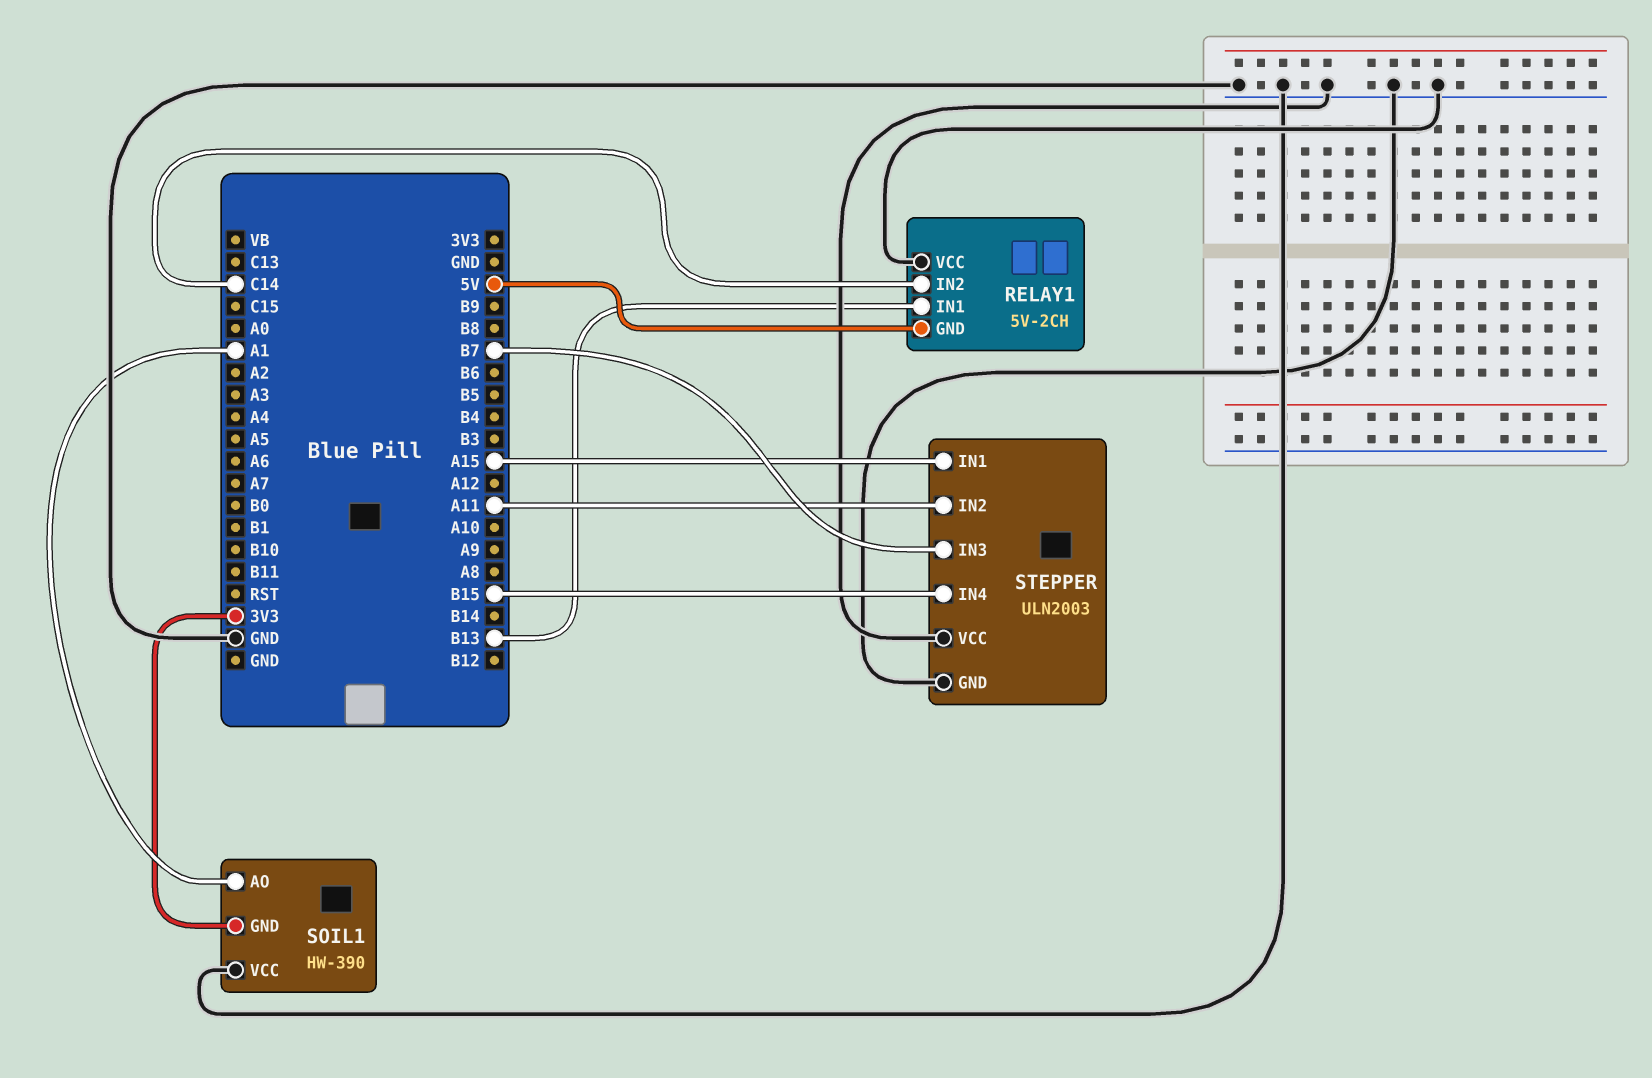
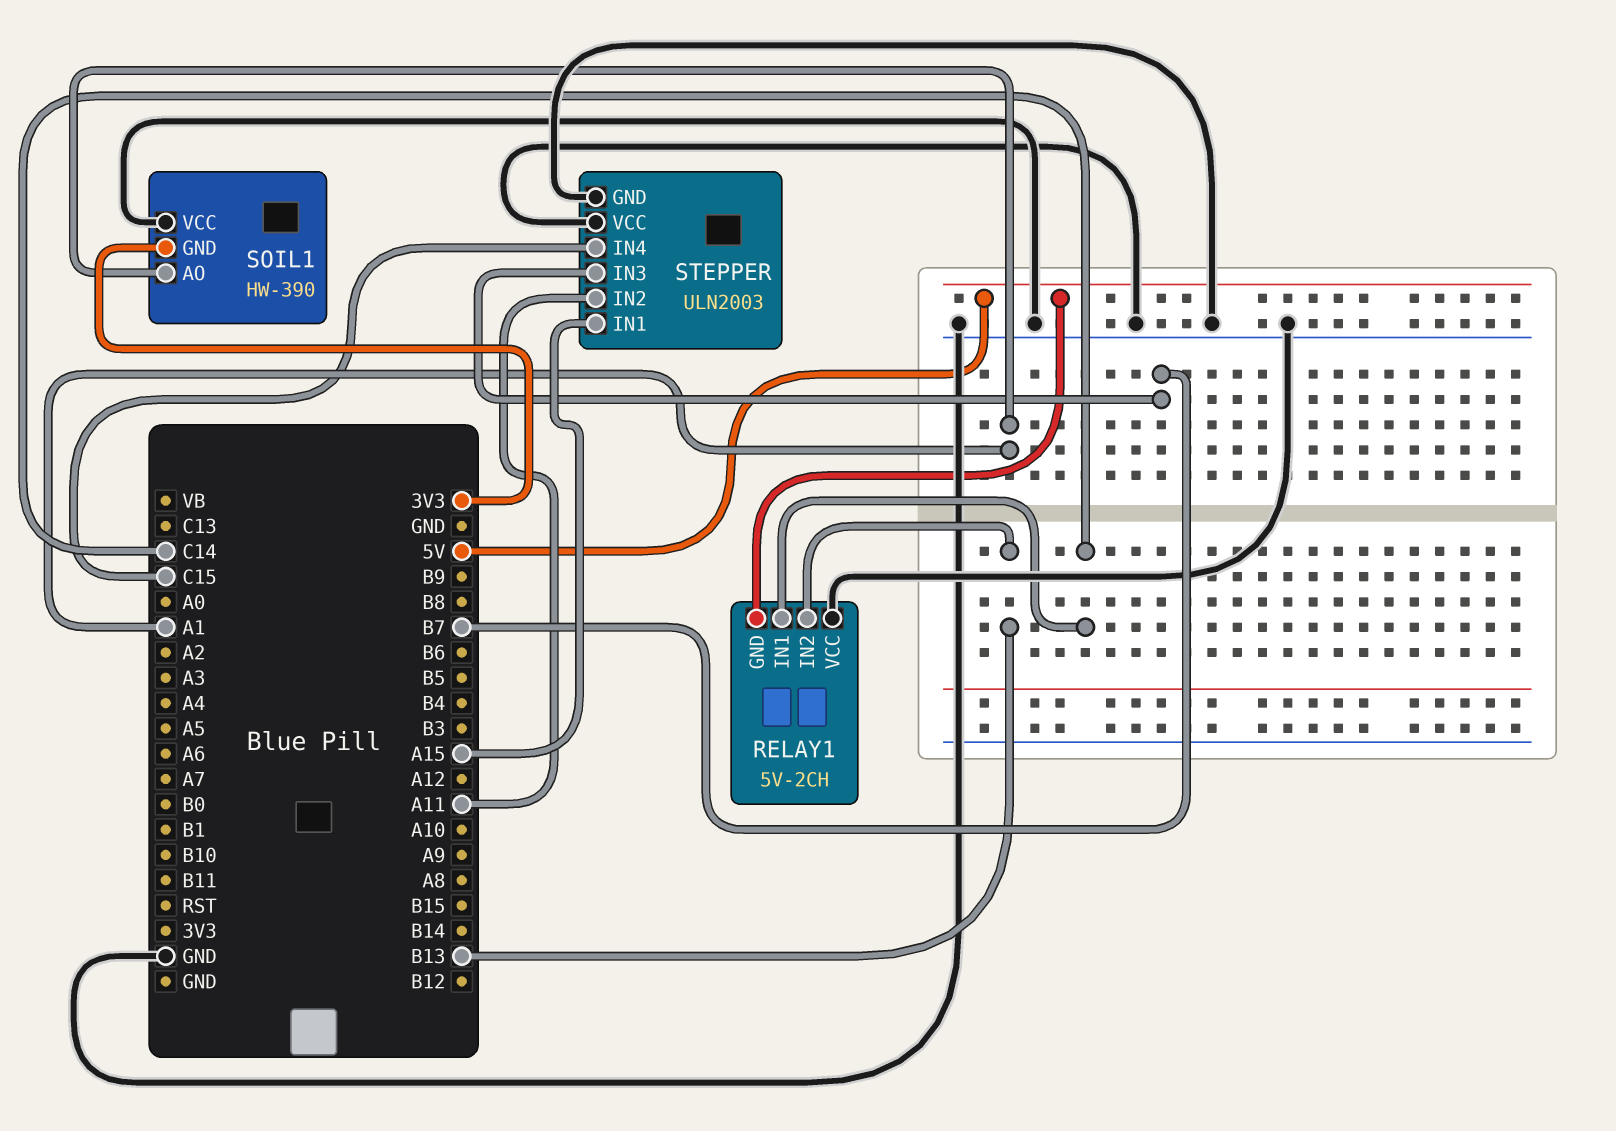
RELAY1 pin IN1: B13 -> C14
RELAY1 pin IN2: C14 -> B13
STEPPER pin IN4: B15 -> C15

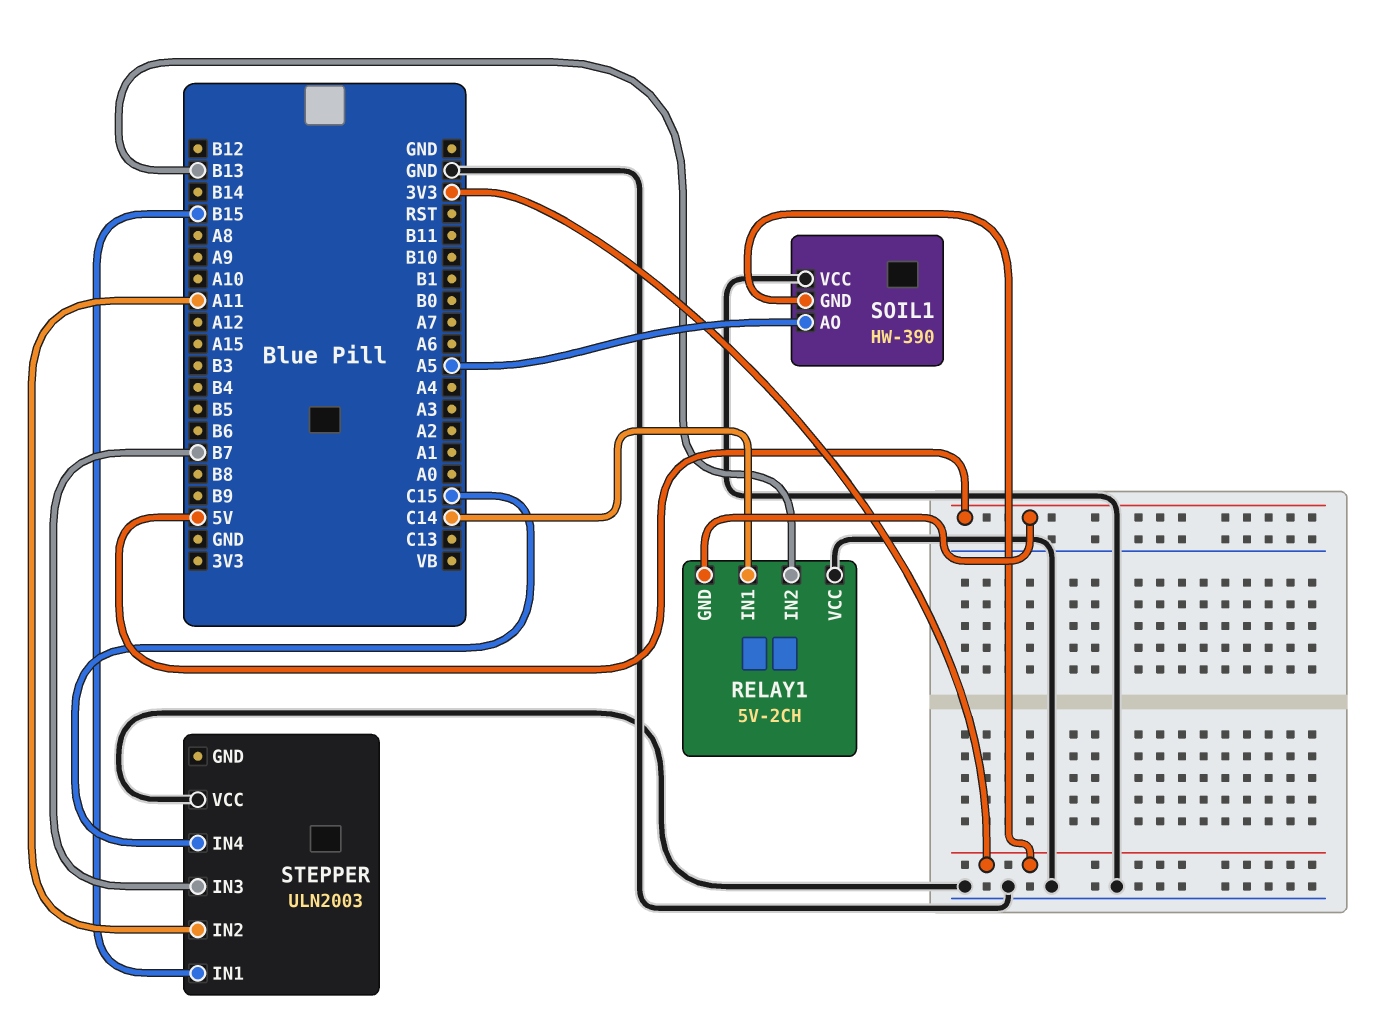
SOIL1 pin AO: A1 -> A5
STEPPER pin GND: GND -> none
STEPPER pin IN1: A15 -> B15

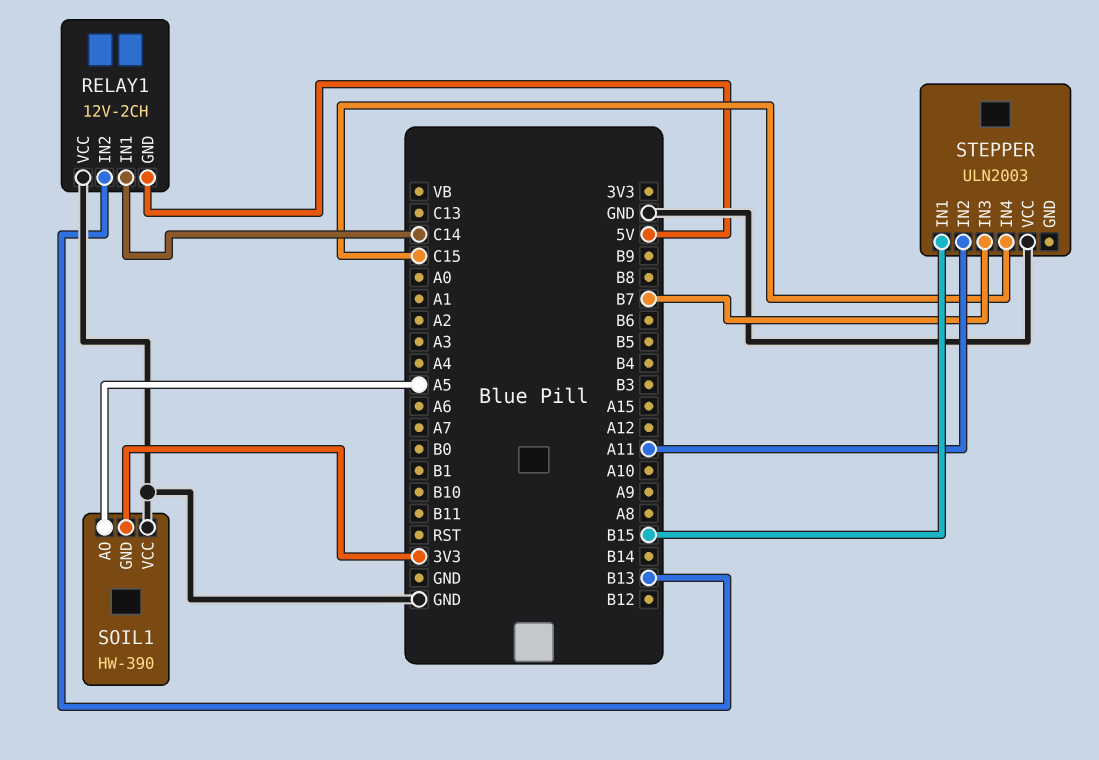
RELAY1: 5V-2CH -> 12V-2CH

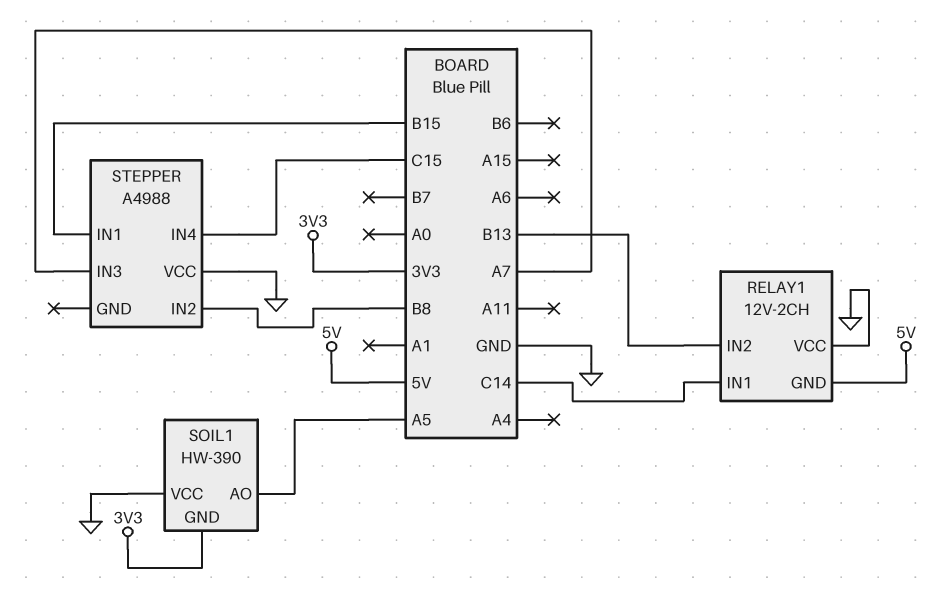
STEPPER: ULN2003 -> A4988
STEPPER pin IN2: A11 -> B8
STEPPER pin IN3: B7 -> A7

